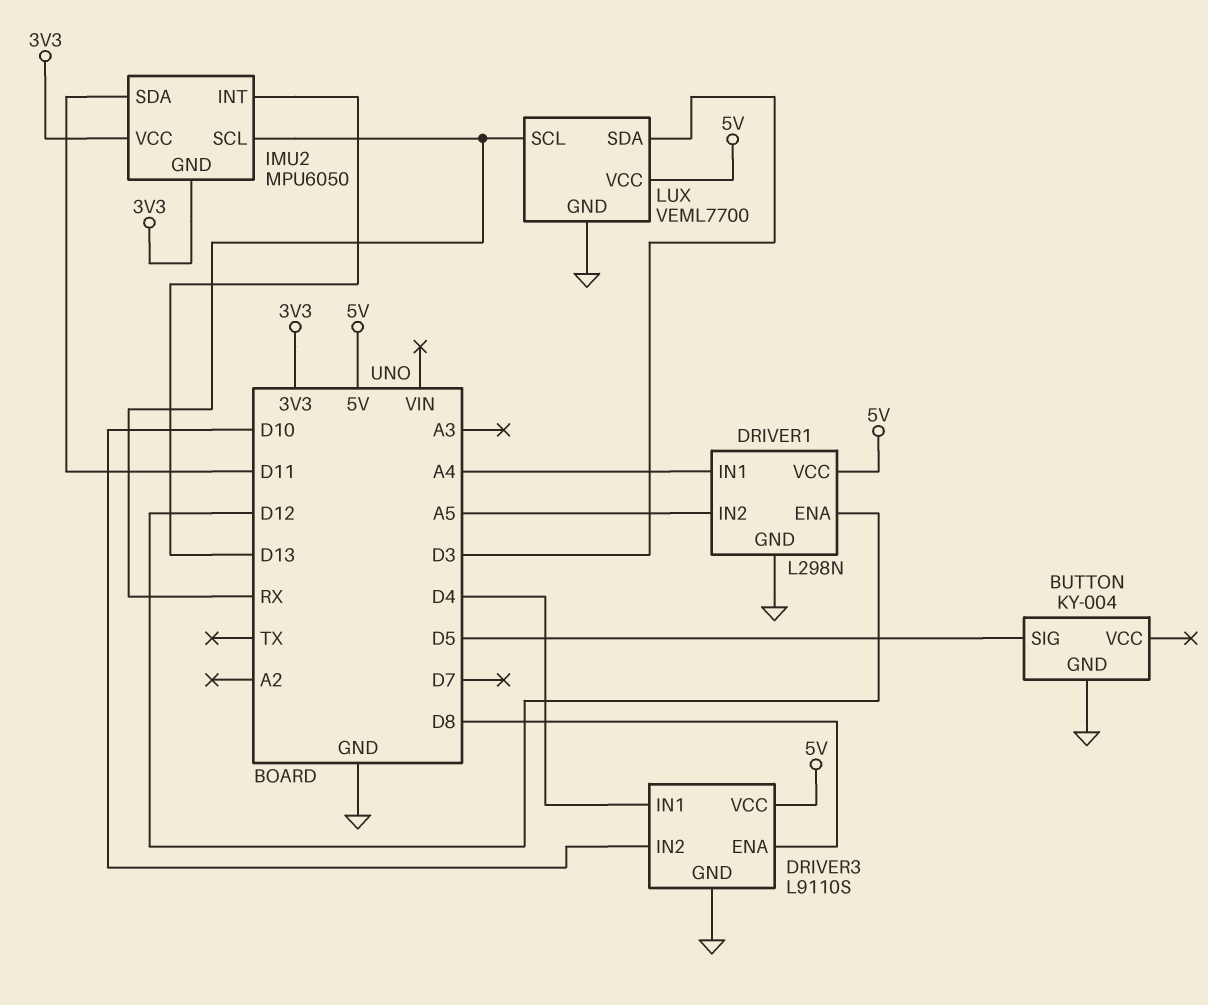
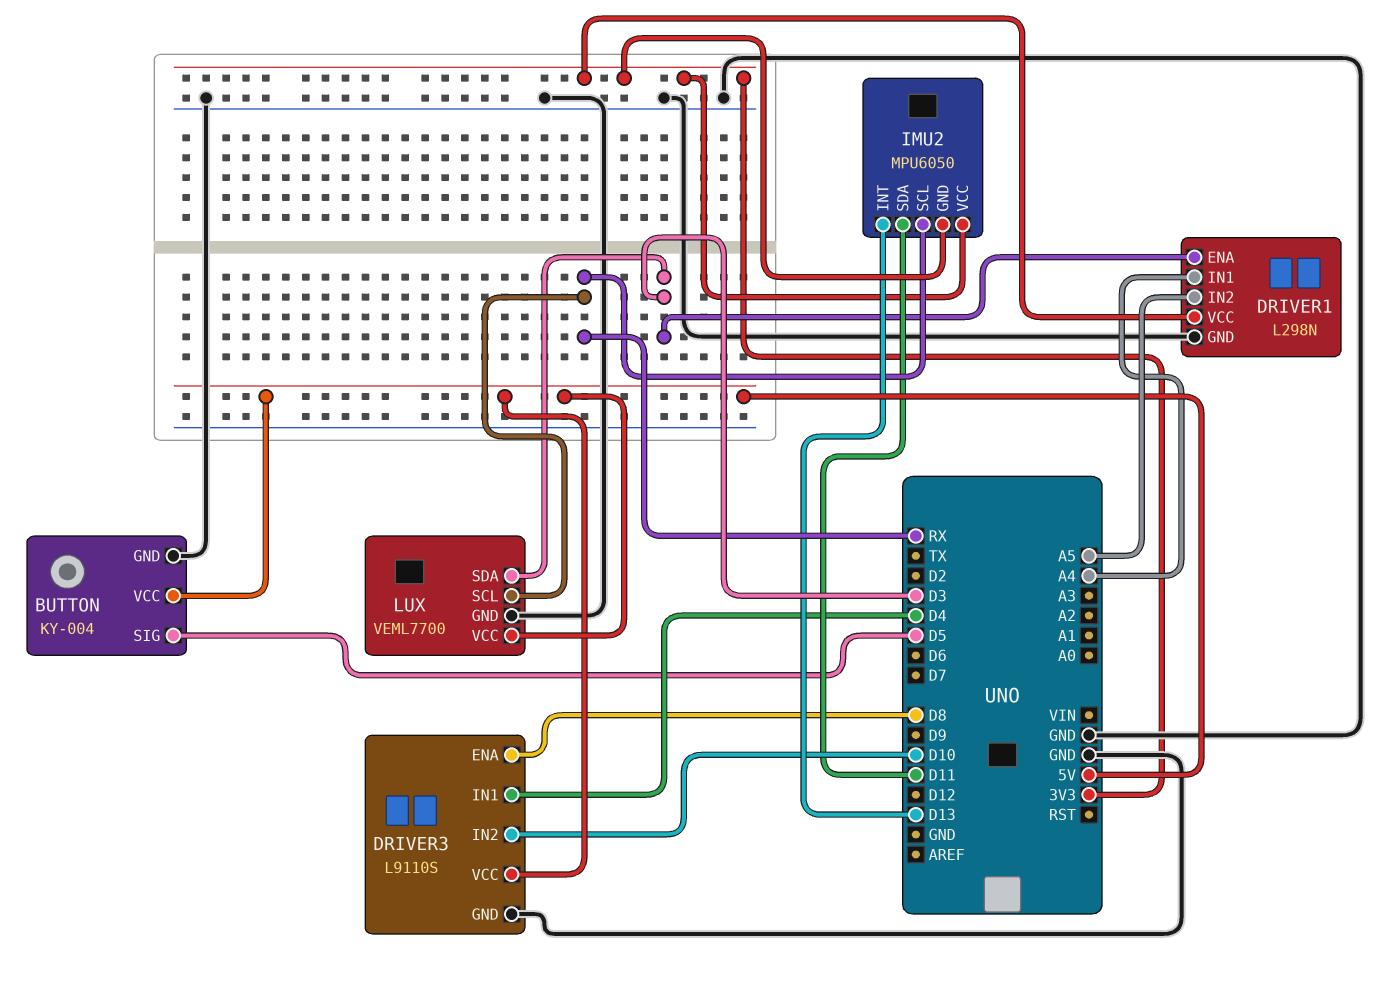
BUTTON pin VCC: none -> 5V
DRIVER1 pin ENA: D12 -> D3
DRIVER1 pin VCC: 5V -> 3V3

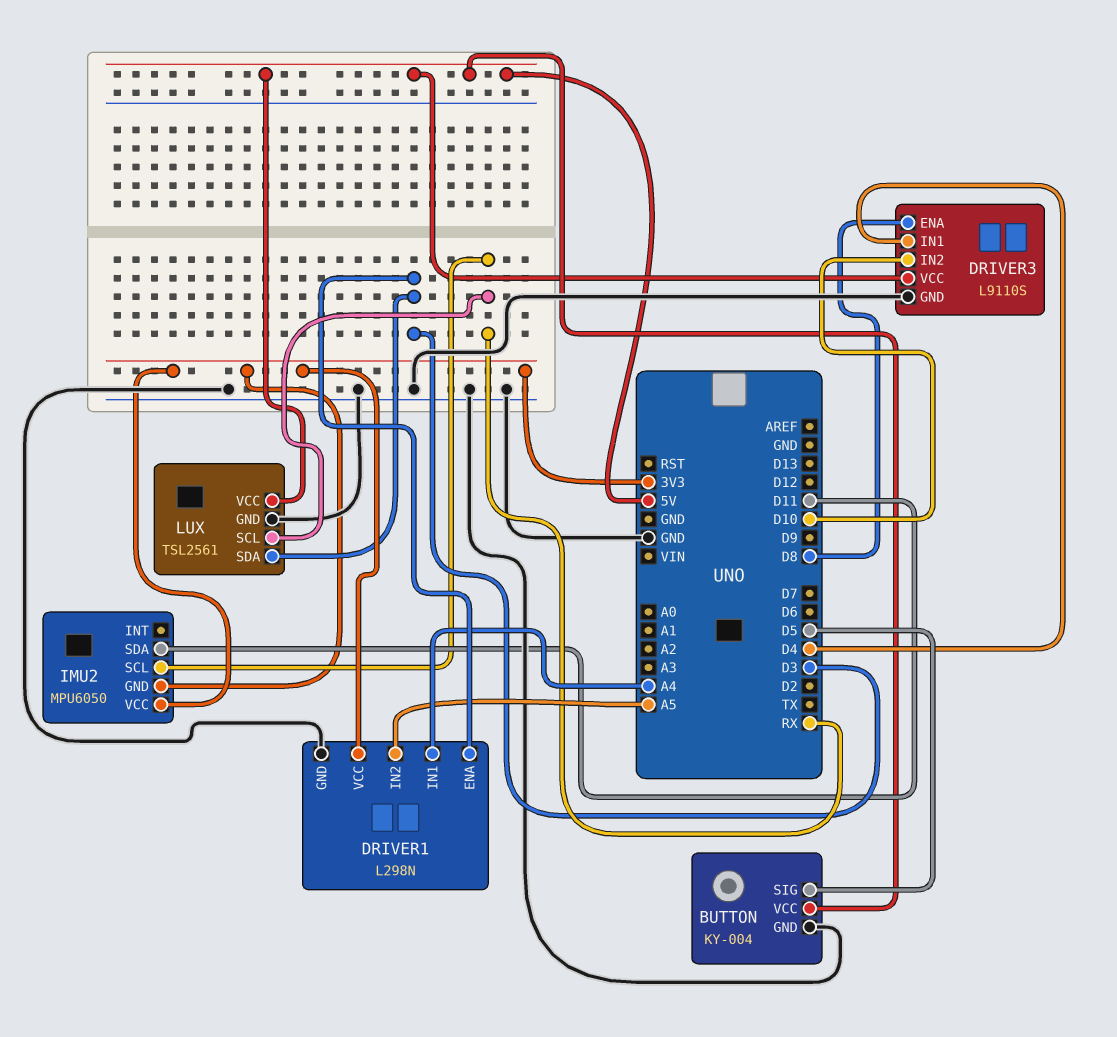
IMU2 pin INT: D13 -> none
LUX: VEML7700 -> TSL2561

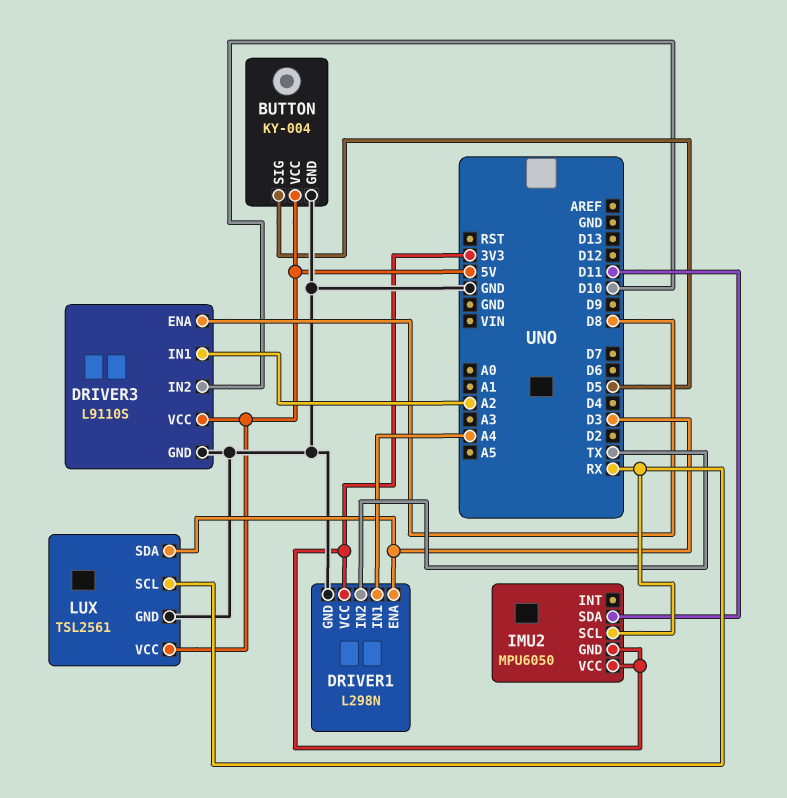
DRIVER1 pin IN2: A5 -> TX
DRIVER3 pin IN1: D4 -> A2

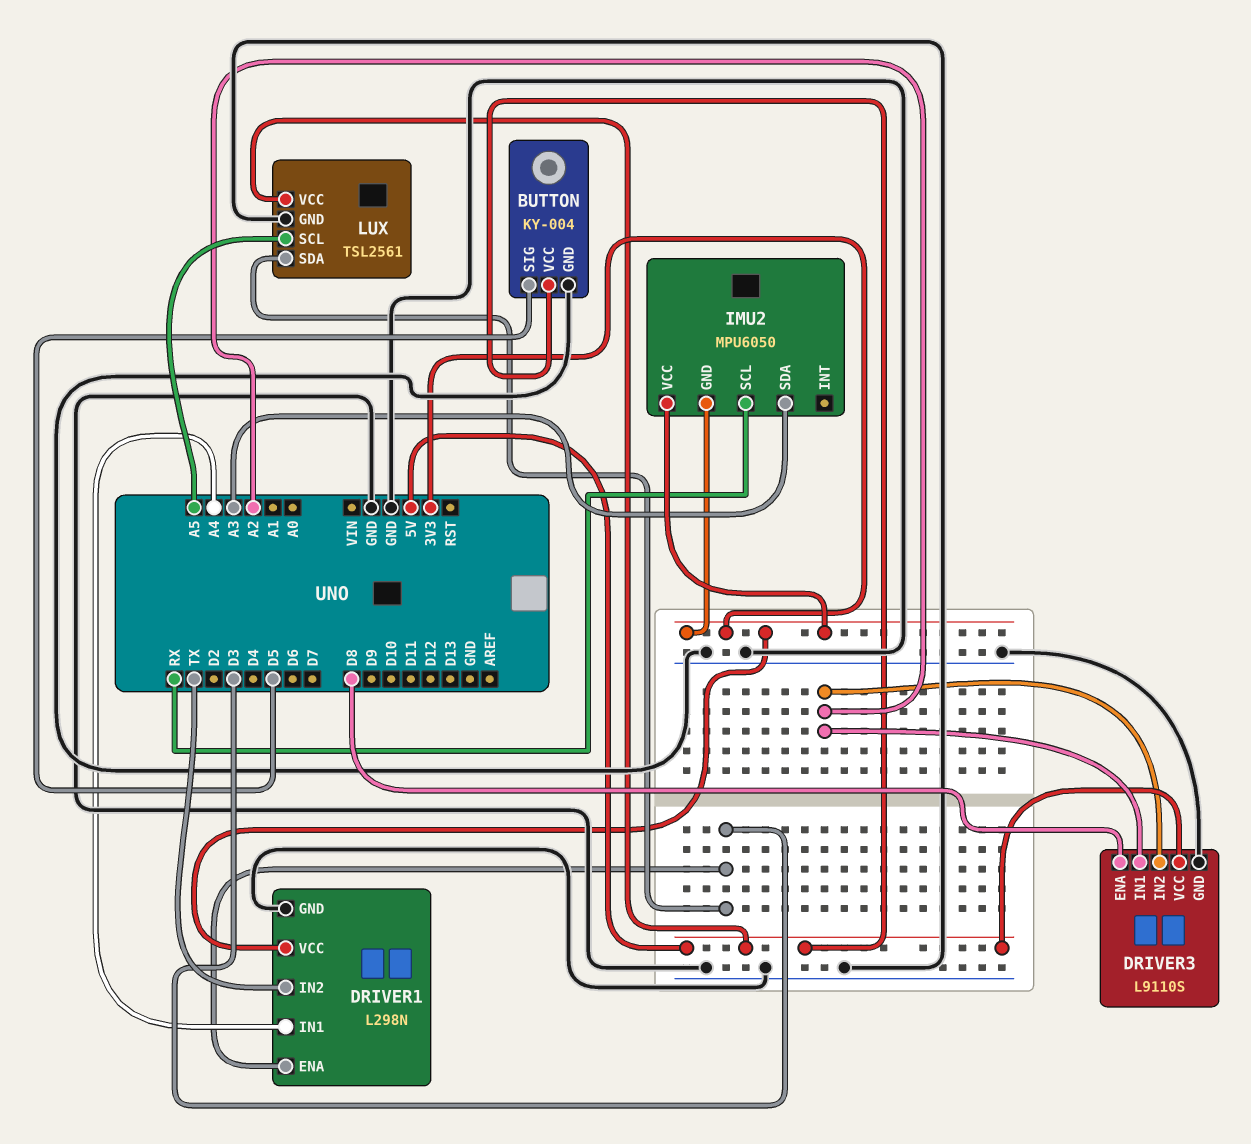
DRIVER3 pin IN2: D10 -> A2
IMU2 pin SDA: D11 -> A3
LUX pin SCL: RX -> A5

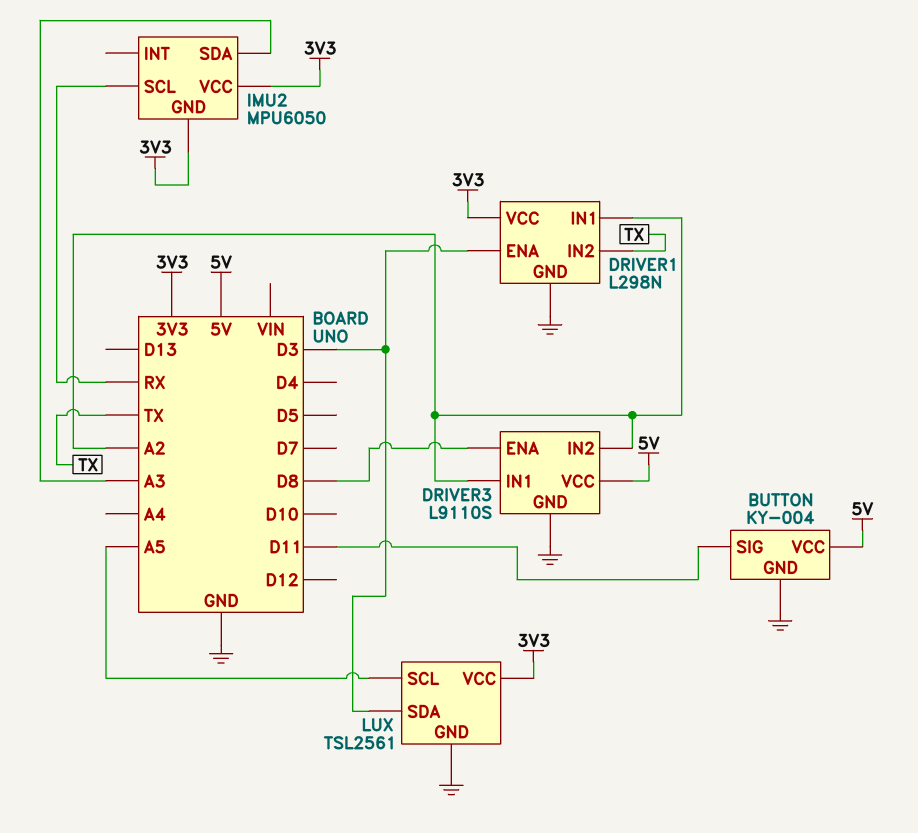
BUTTON pin SIG: D5 -> D11
DRIVER1 pin IN1: A4 -> A2
LUX pin VCC: 5V -> 3V3

